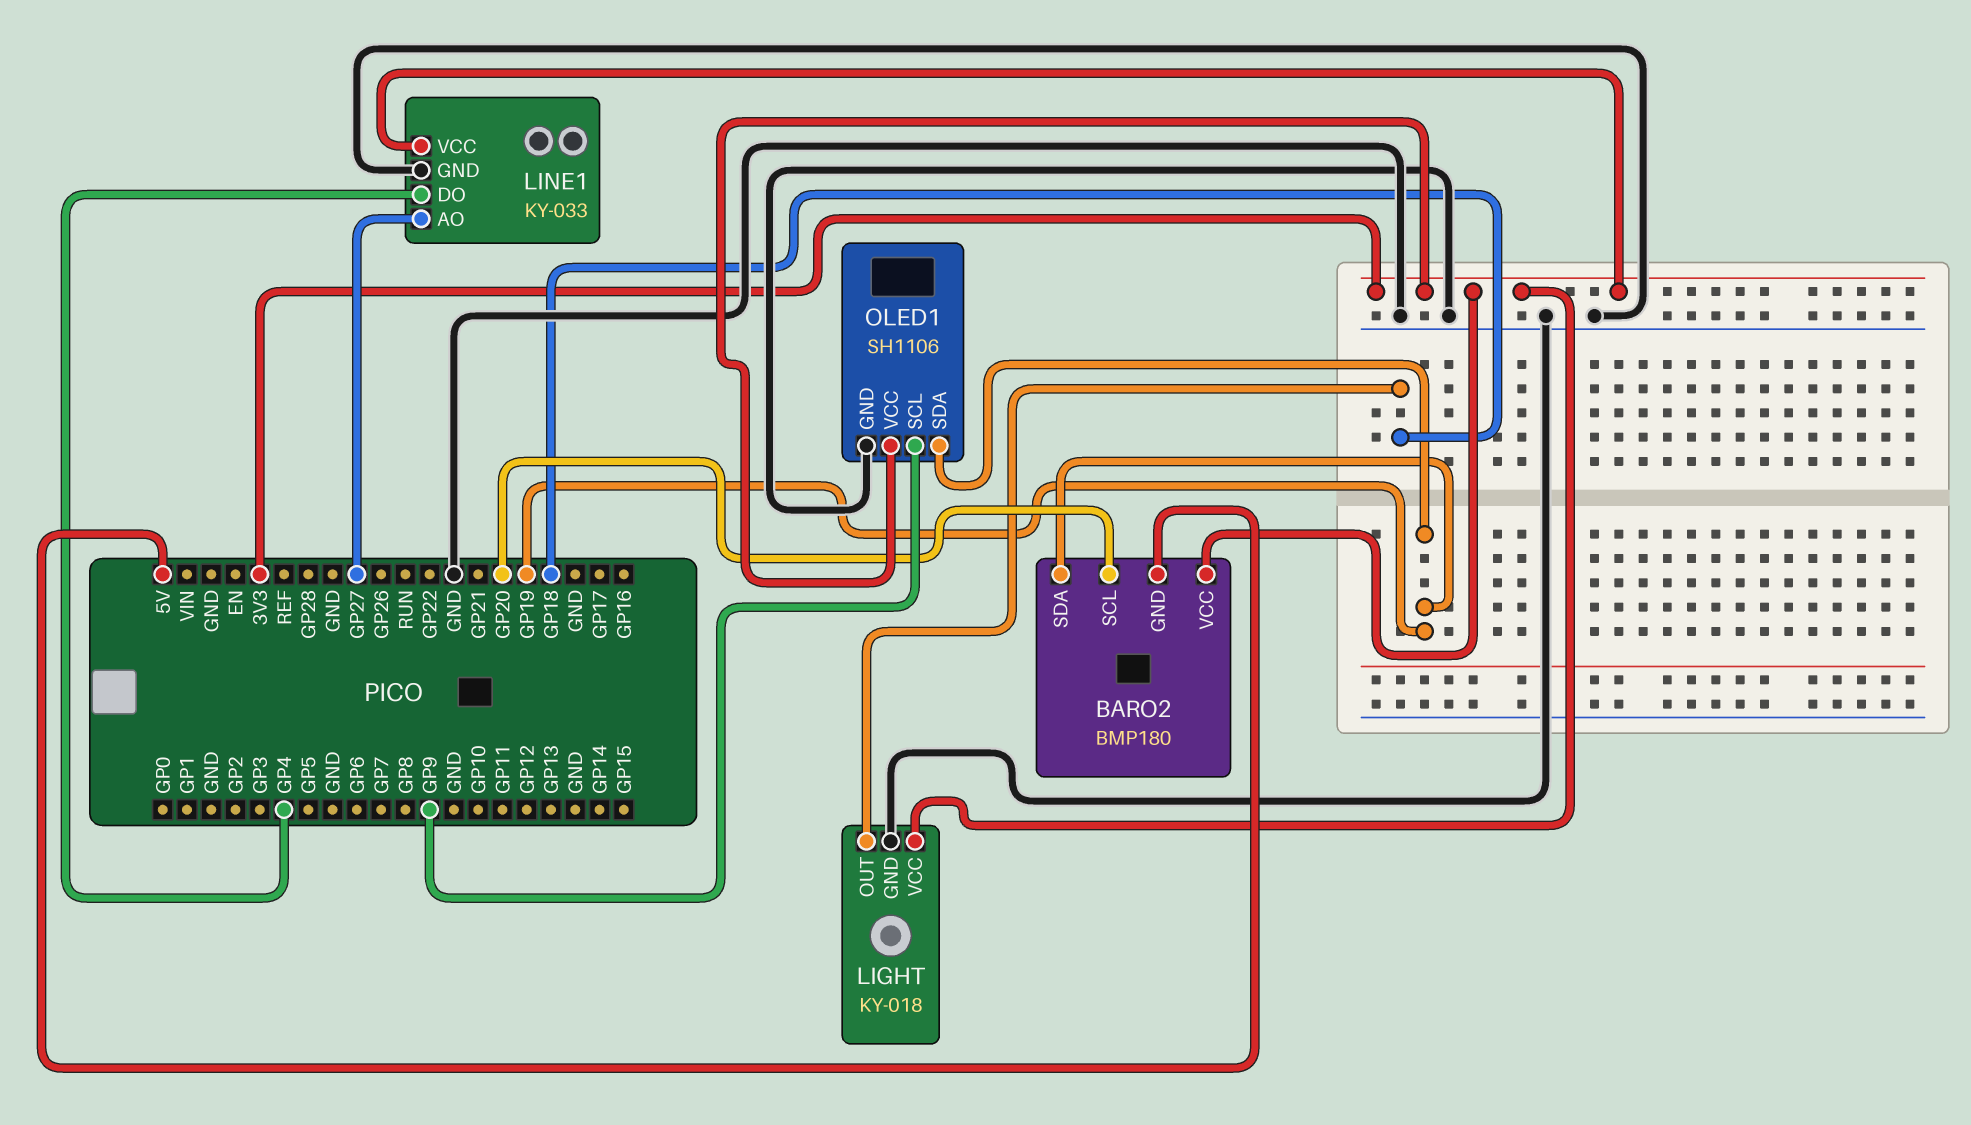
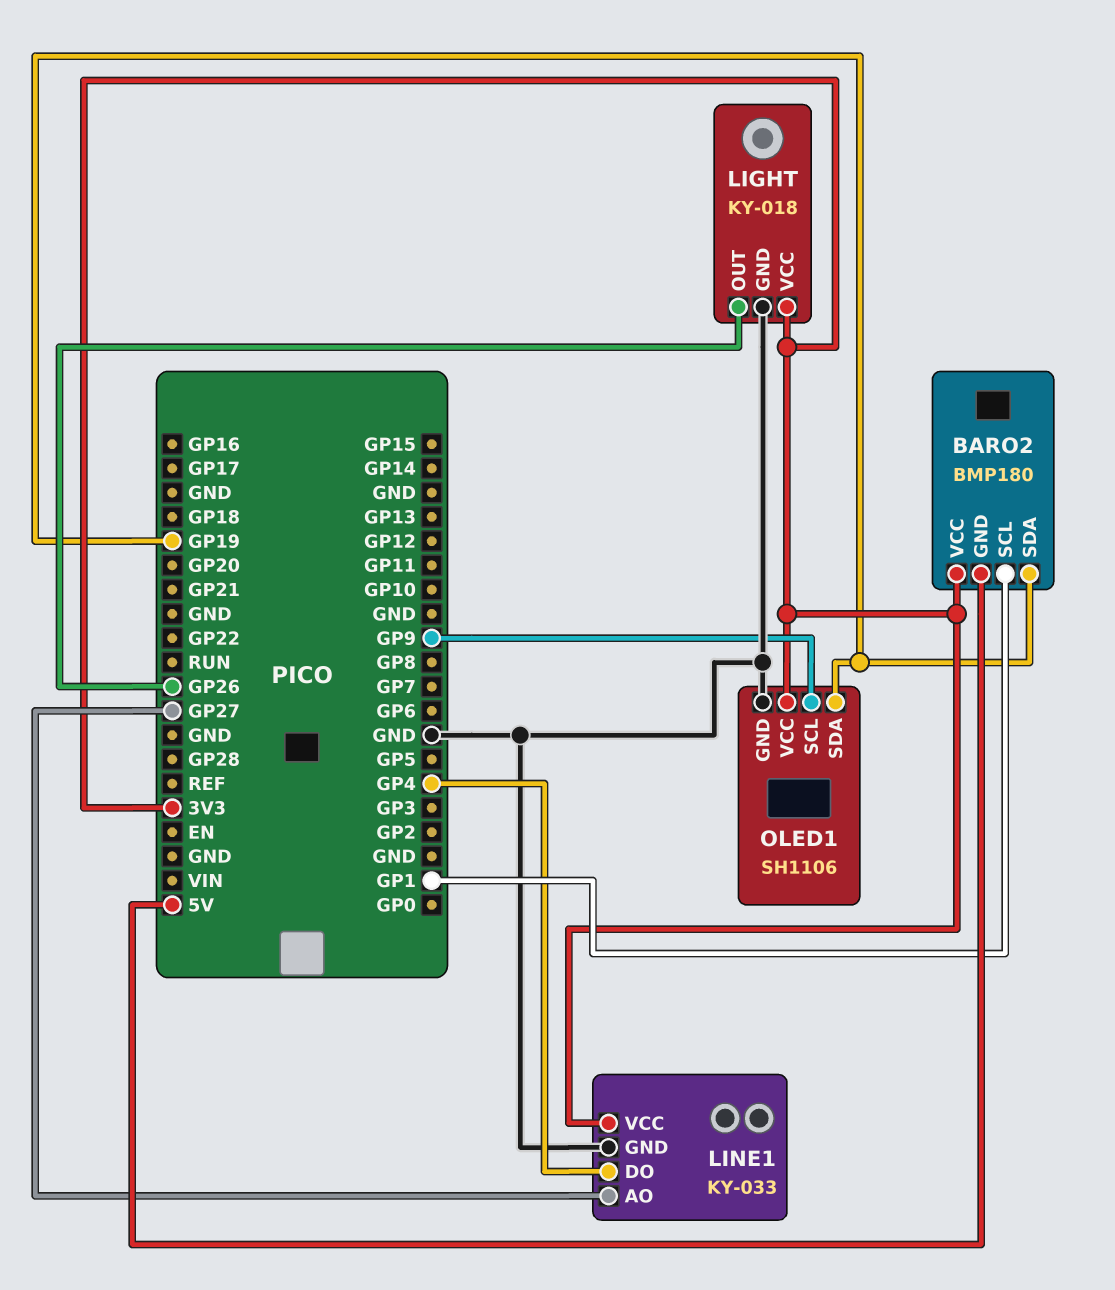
BARO2 pin SCL: GP20 -> GP1
LIGHT pin OUT: GP18 -> GP26

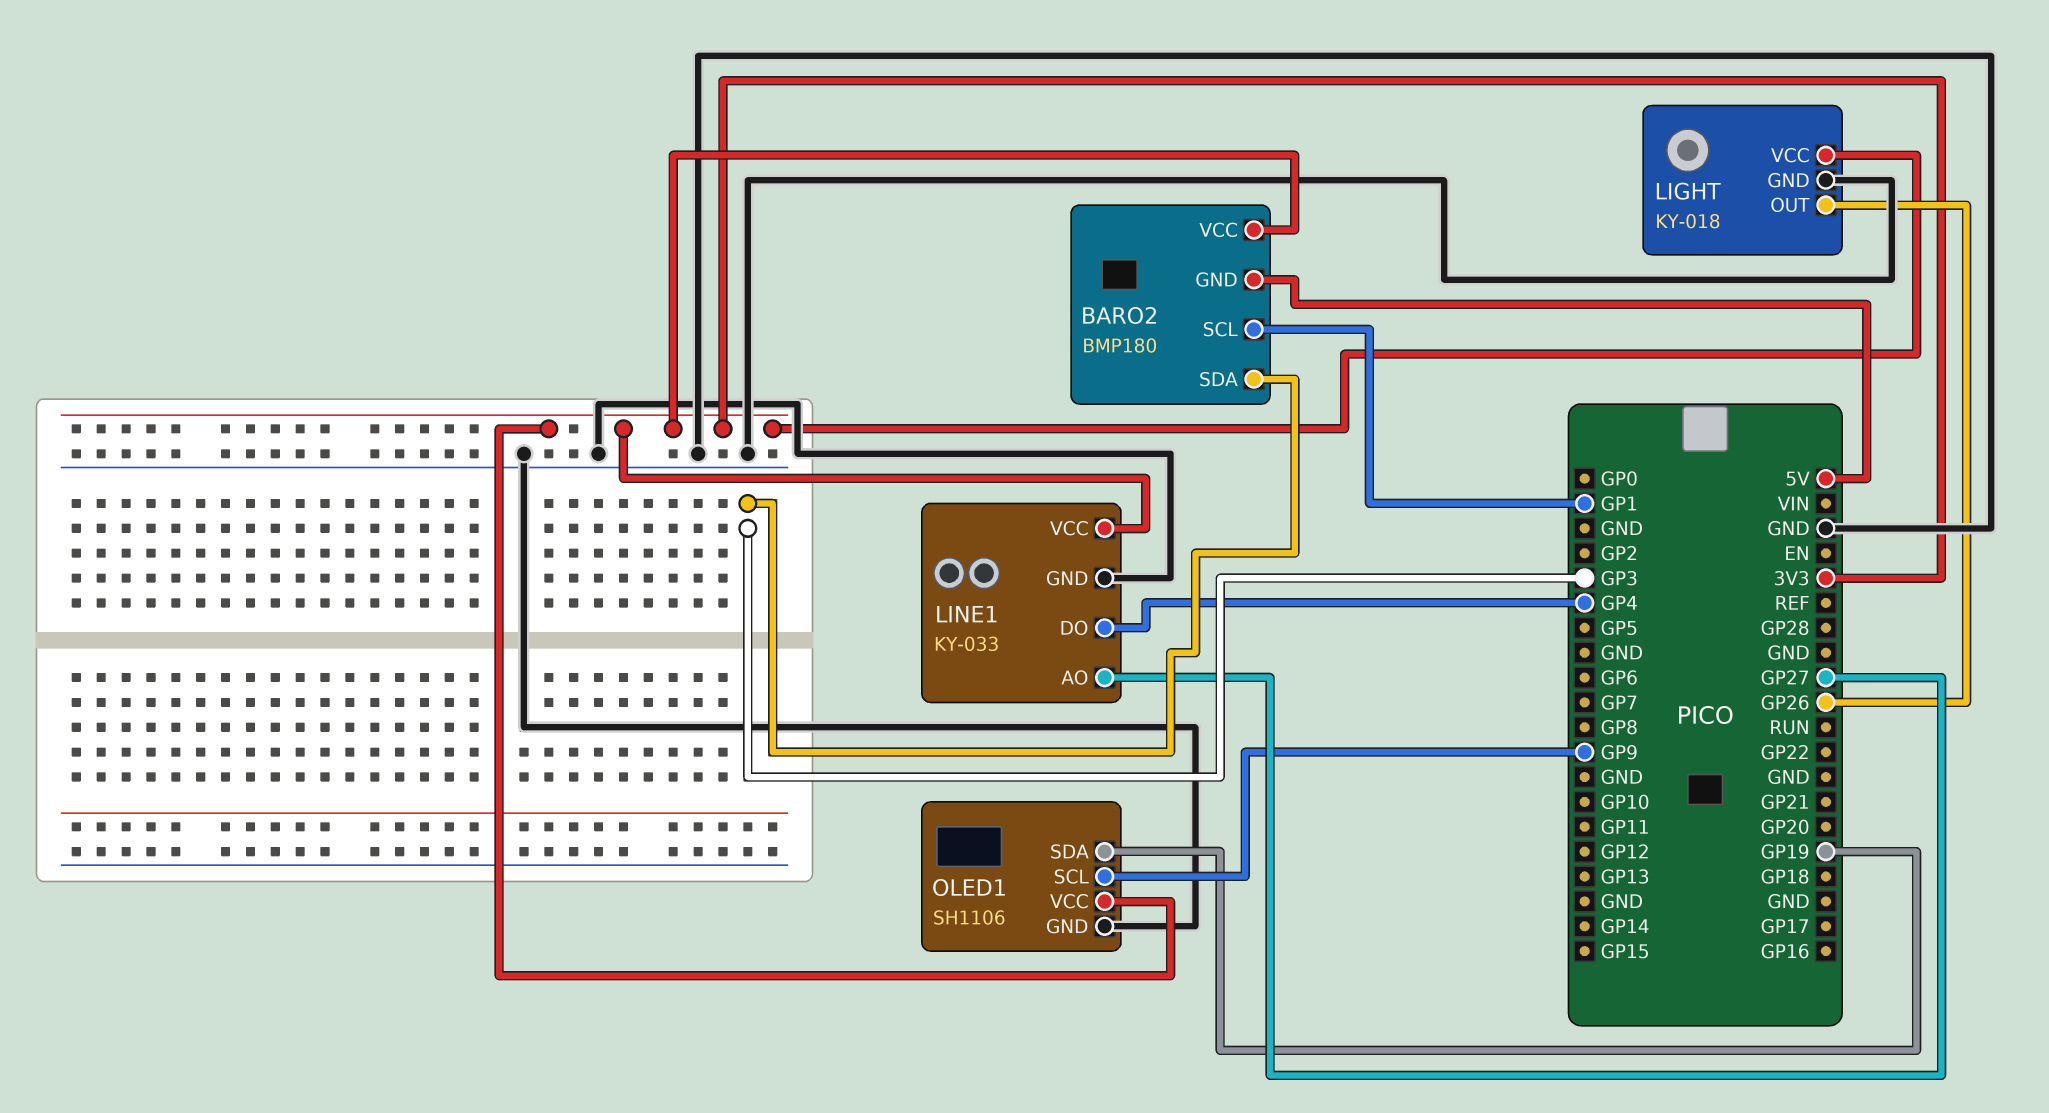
BARO2 pin SDA: GP19 -> GP3

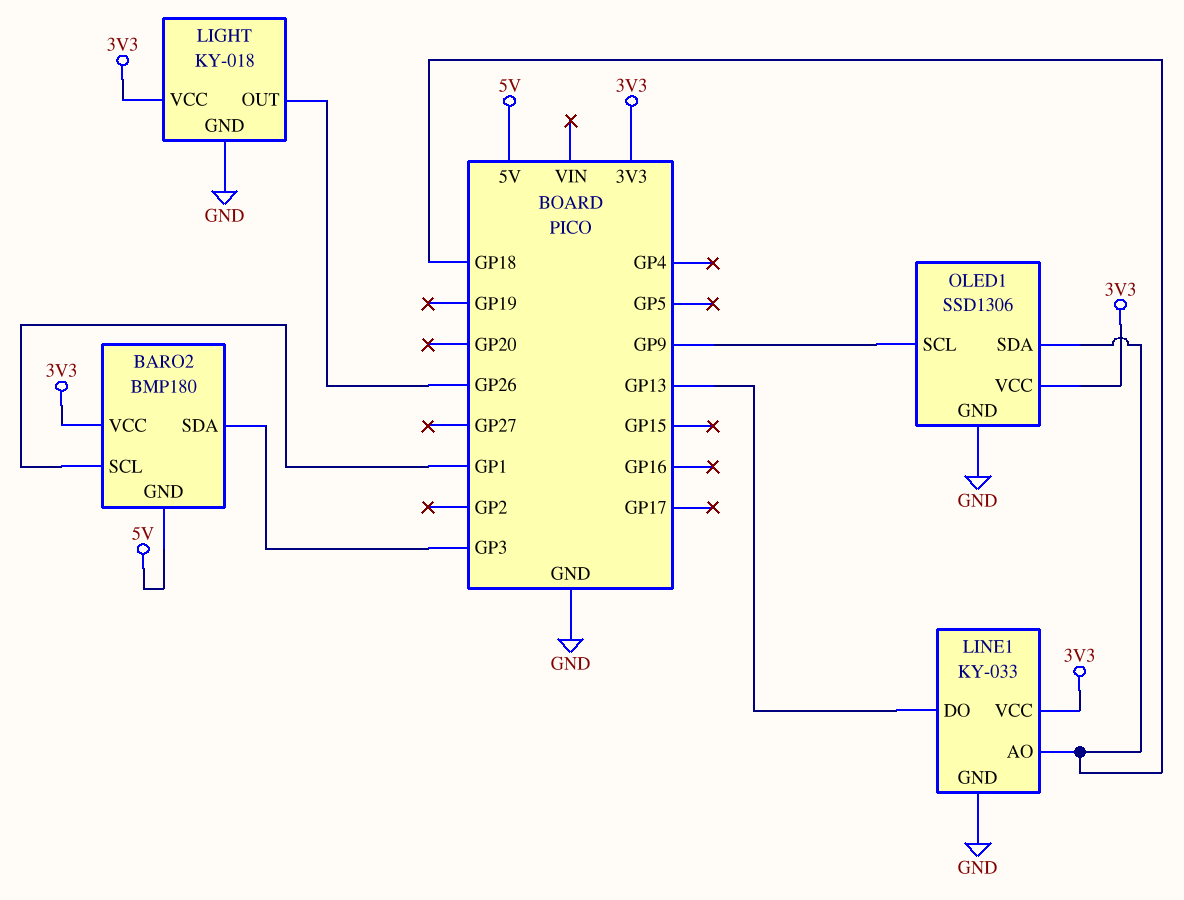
LINE1 pin AO: GP27 -> GP18
LINE1 pin DO: GP4 -> GP13
OLED1: SH1106 -> SSD1306
OLED1 pin SDA: GP19 -> GP18

